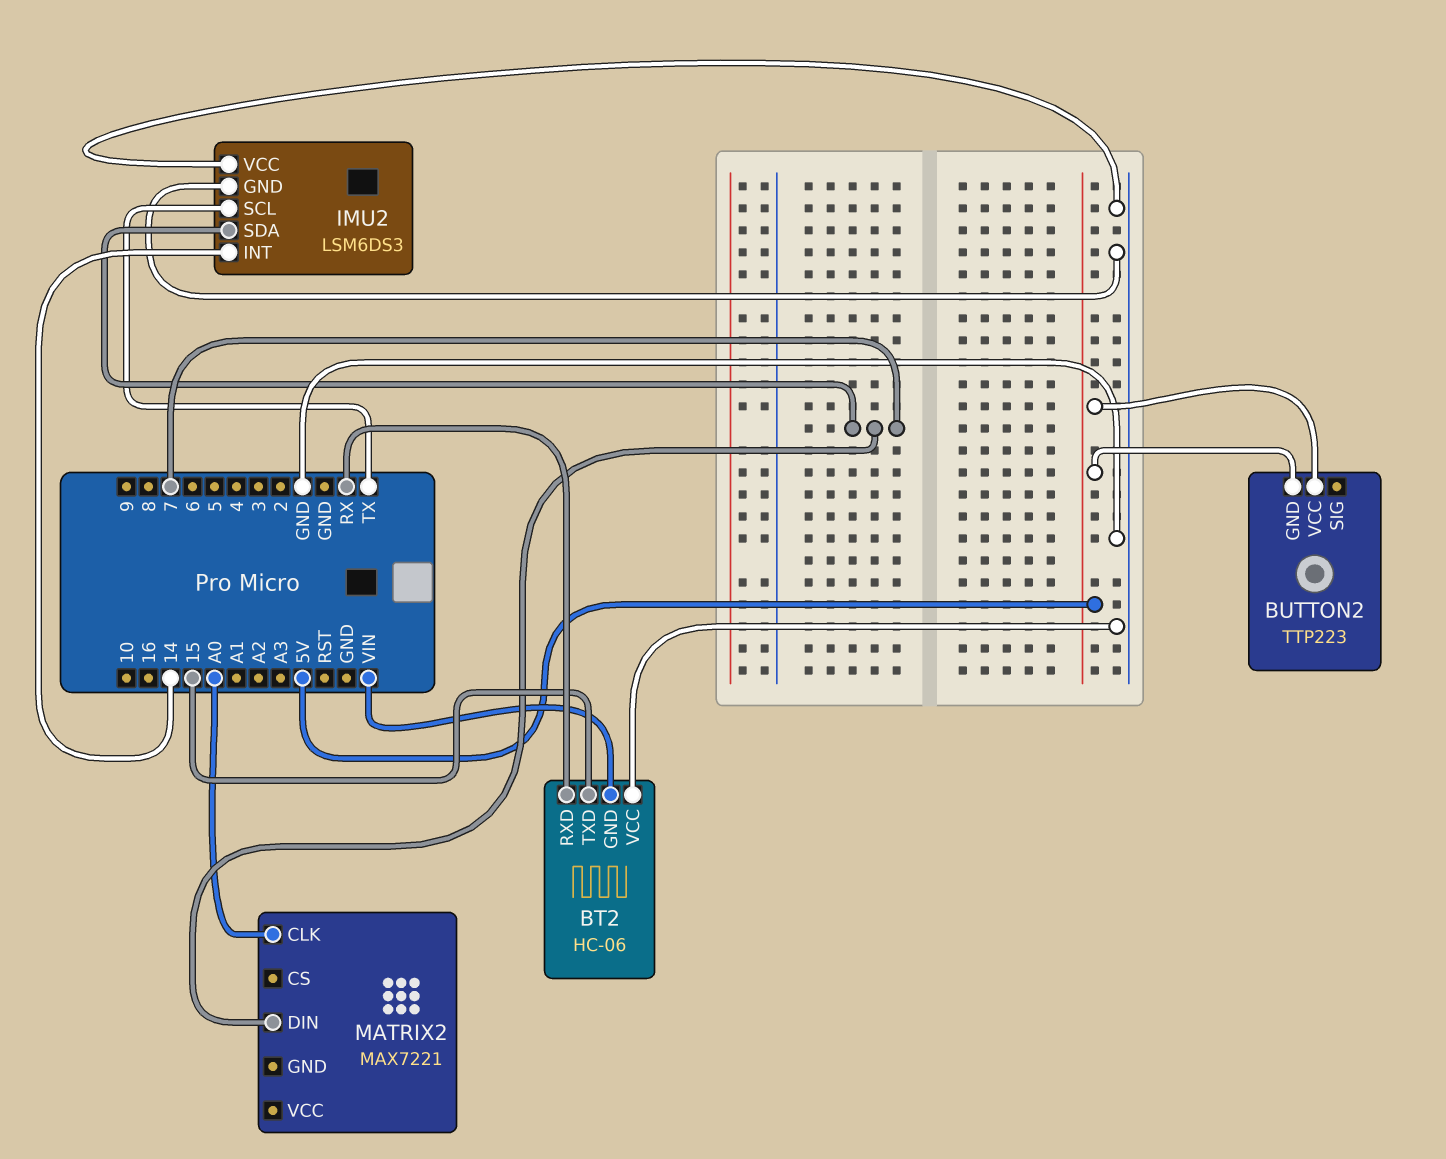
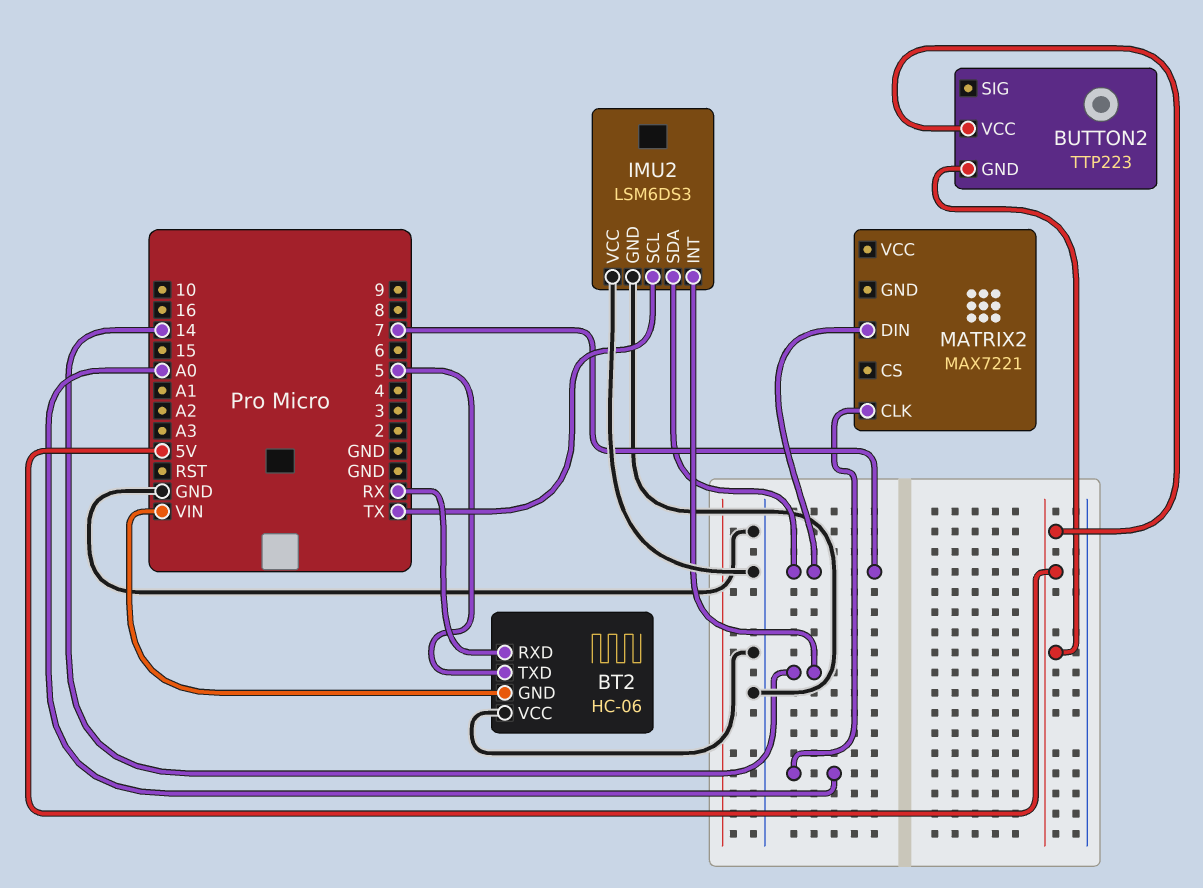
BT2 pin TXD: 15 -> 5

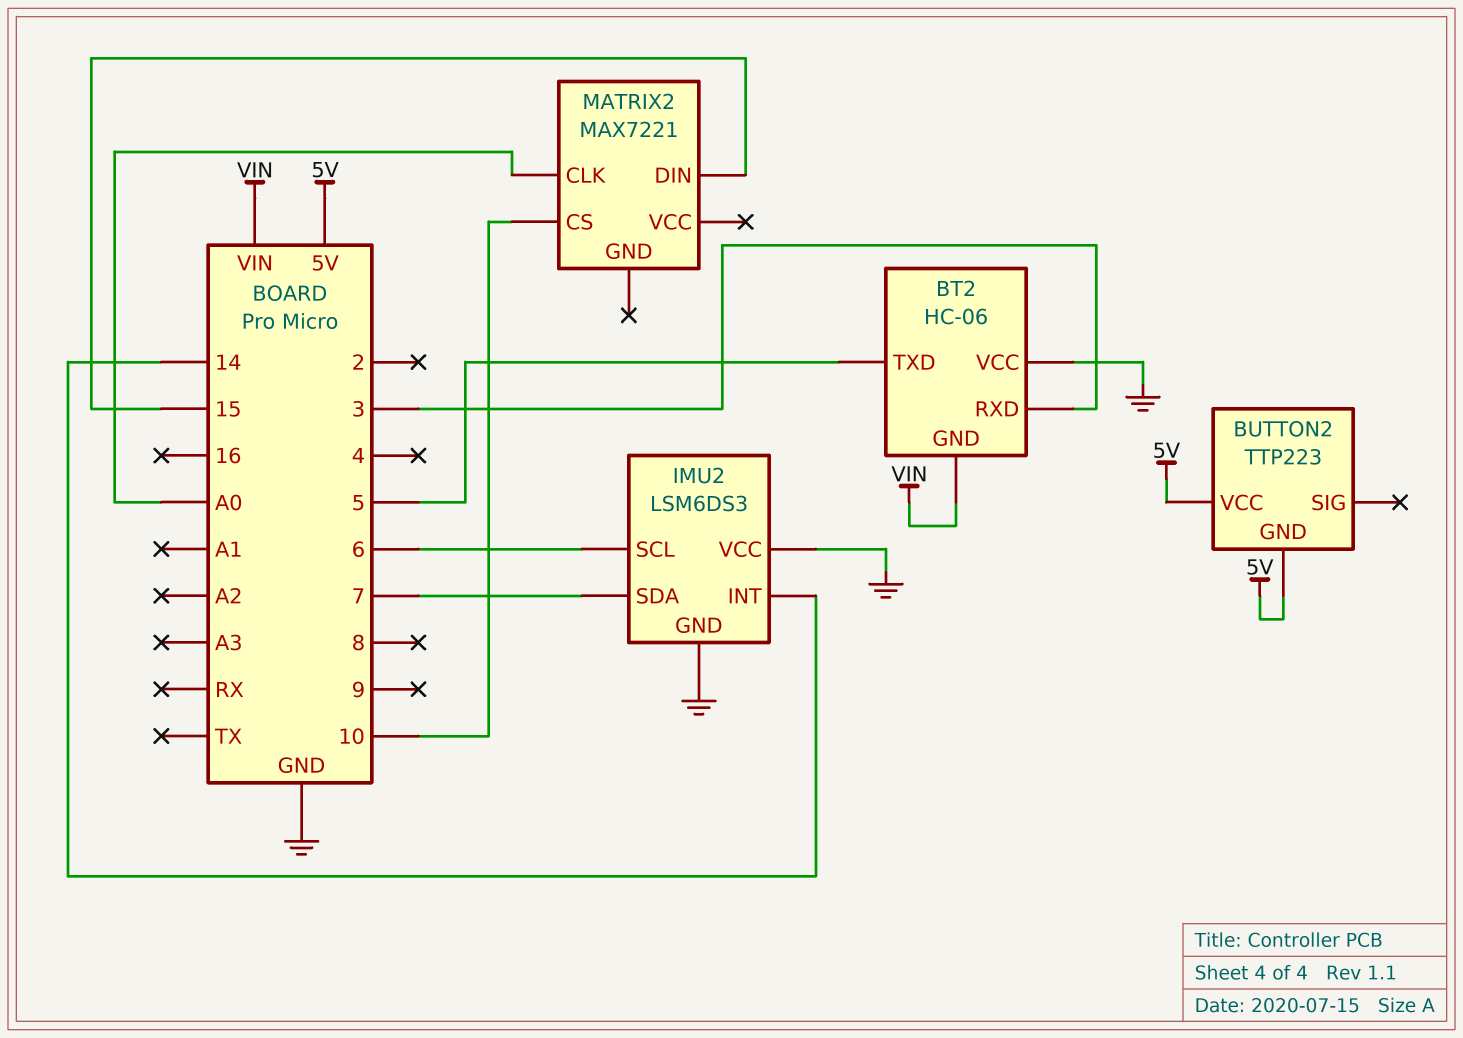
BT2 pin RXD: RX -> 3
IMU2 pin SCL: TX -> 6
MATRIX2 pin CS: none -> 10
MATRIX2 pin DIN: 7 -> 15

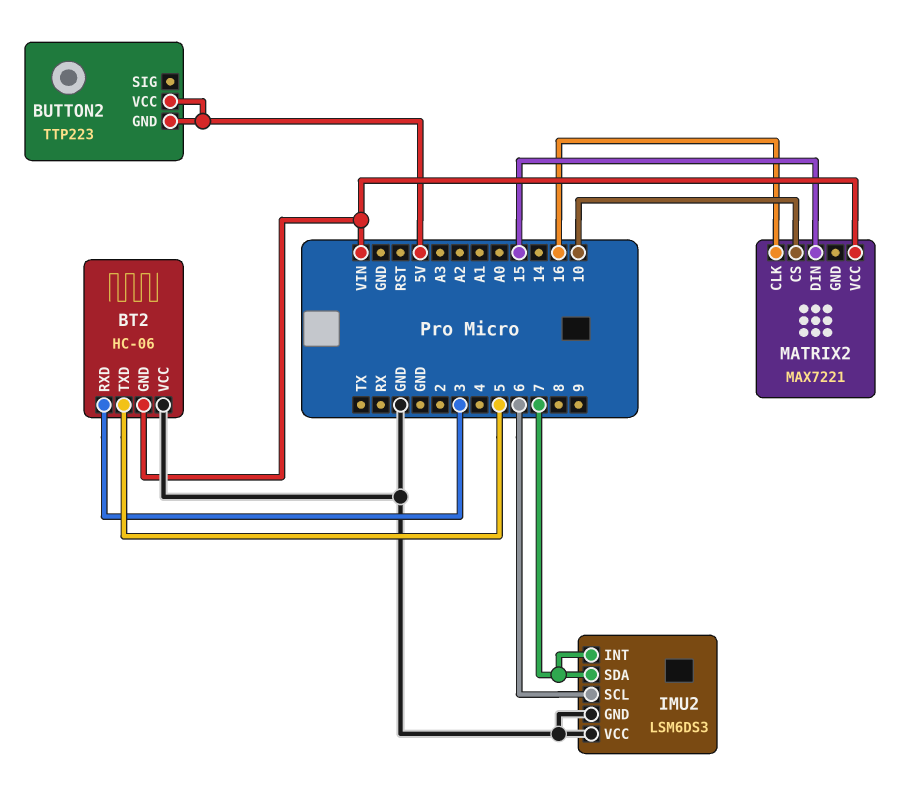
IMU2 pin INT: 14 -> 7
MATRIX2 pin CLK: A0 -> 16
MATRIX2 pin VCC: none -> VIN

